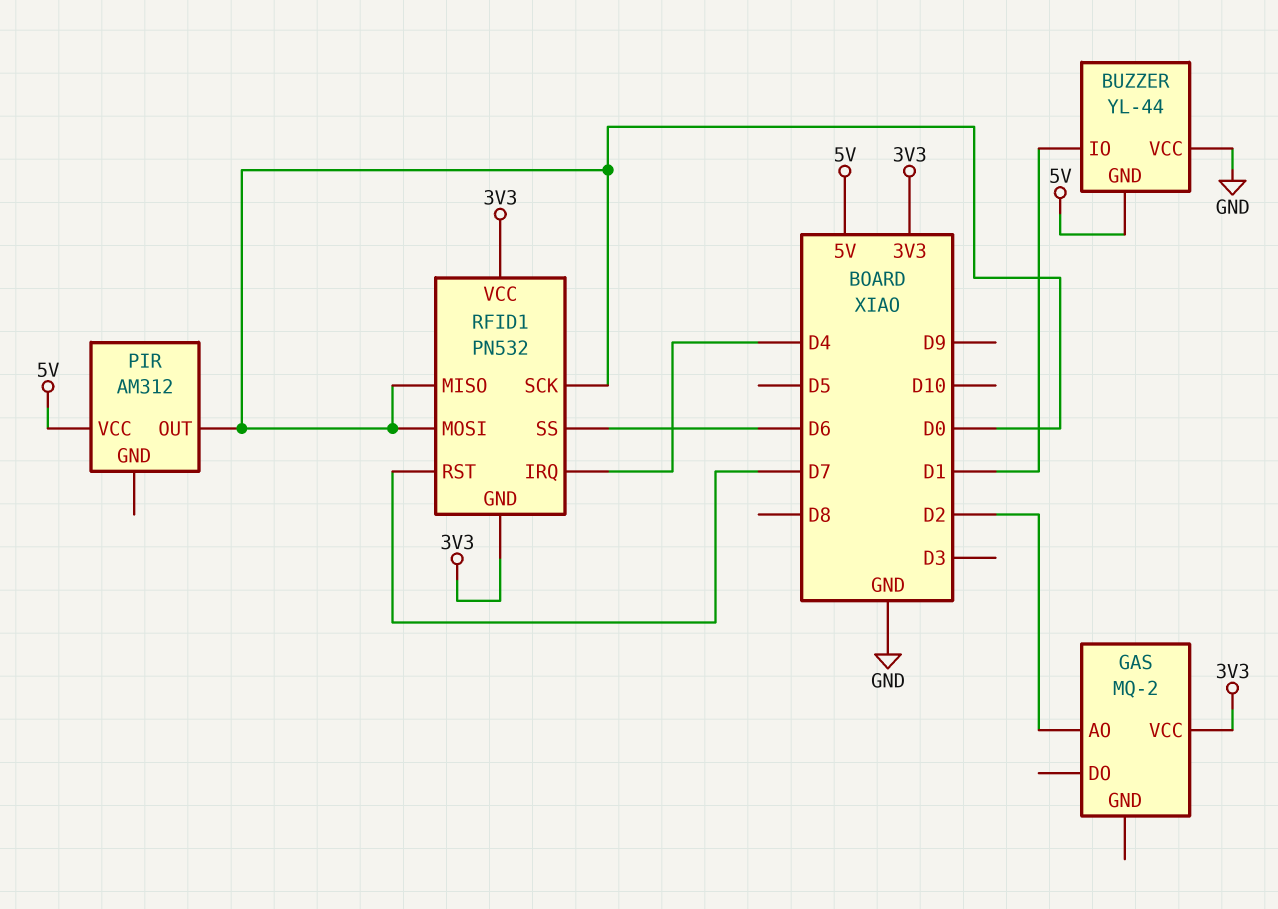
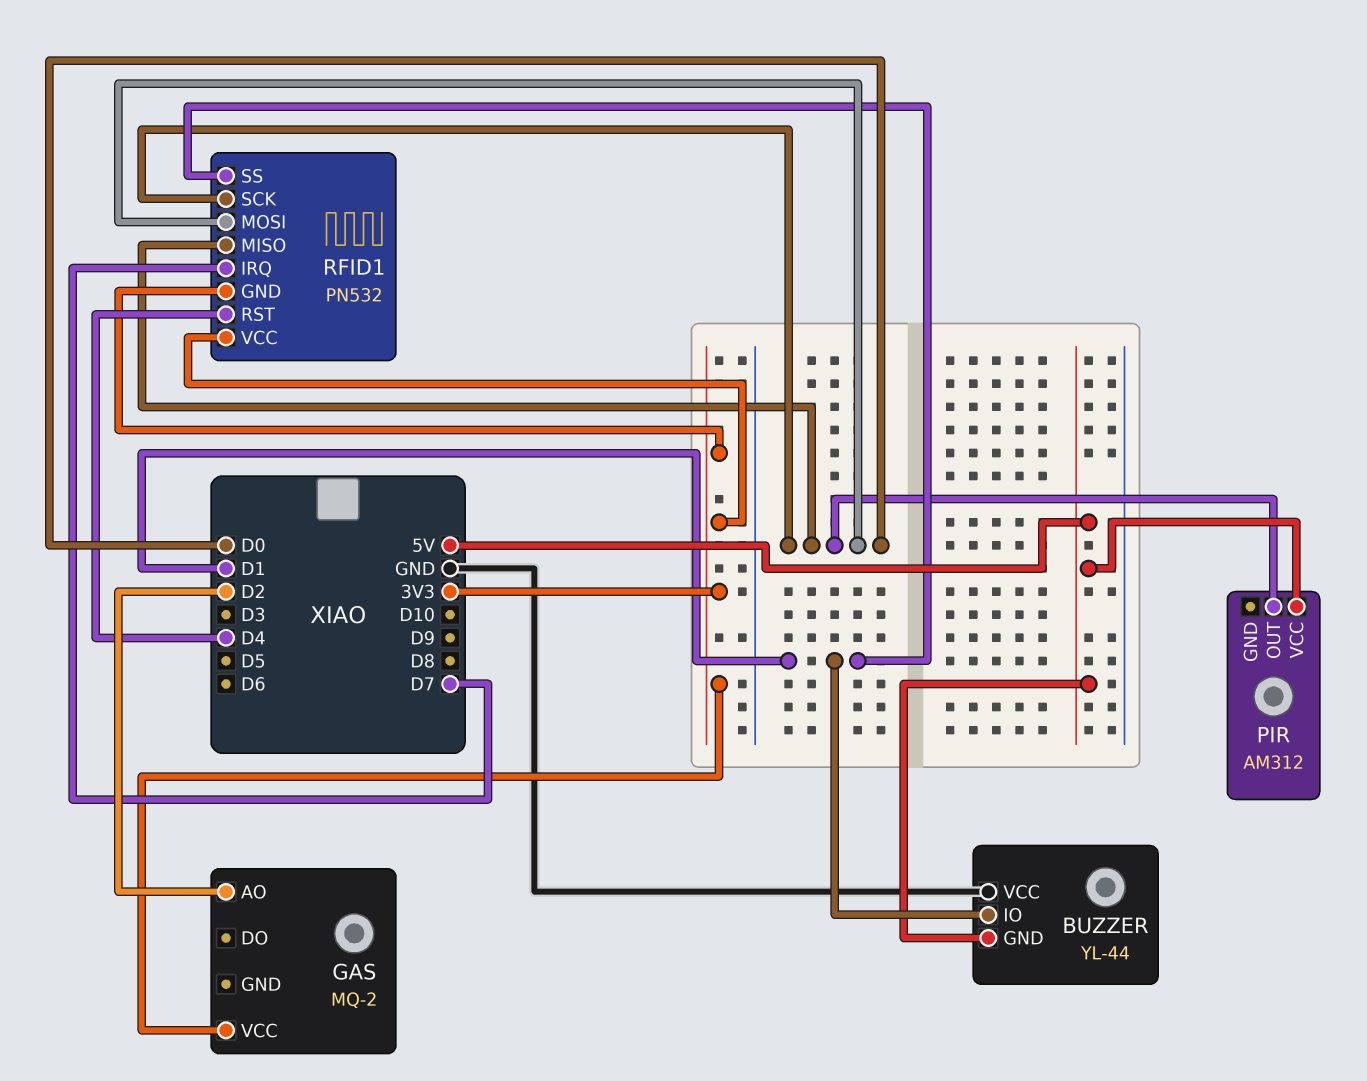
RFID1 pin IRQ: D4 -> D7
RFID1 pin RST: D7 -> D4
RFID1 pin SS: D6 -> D1

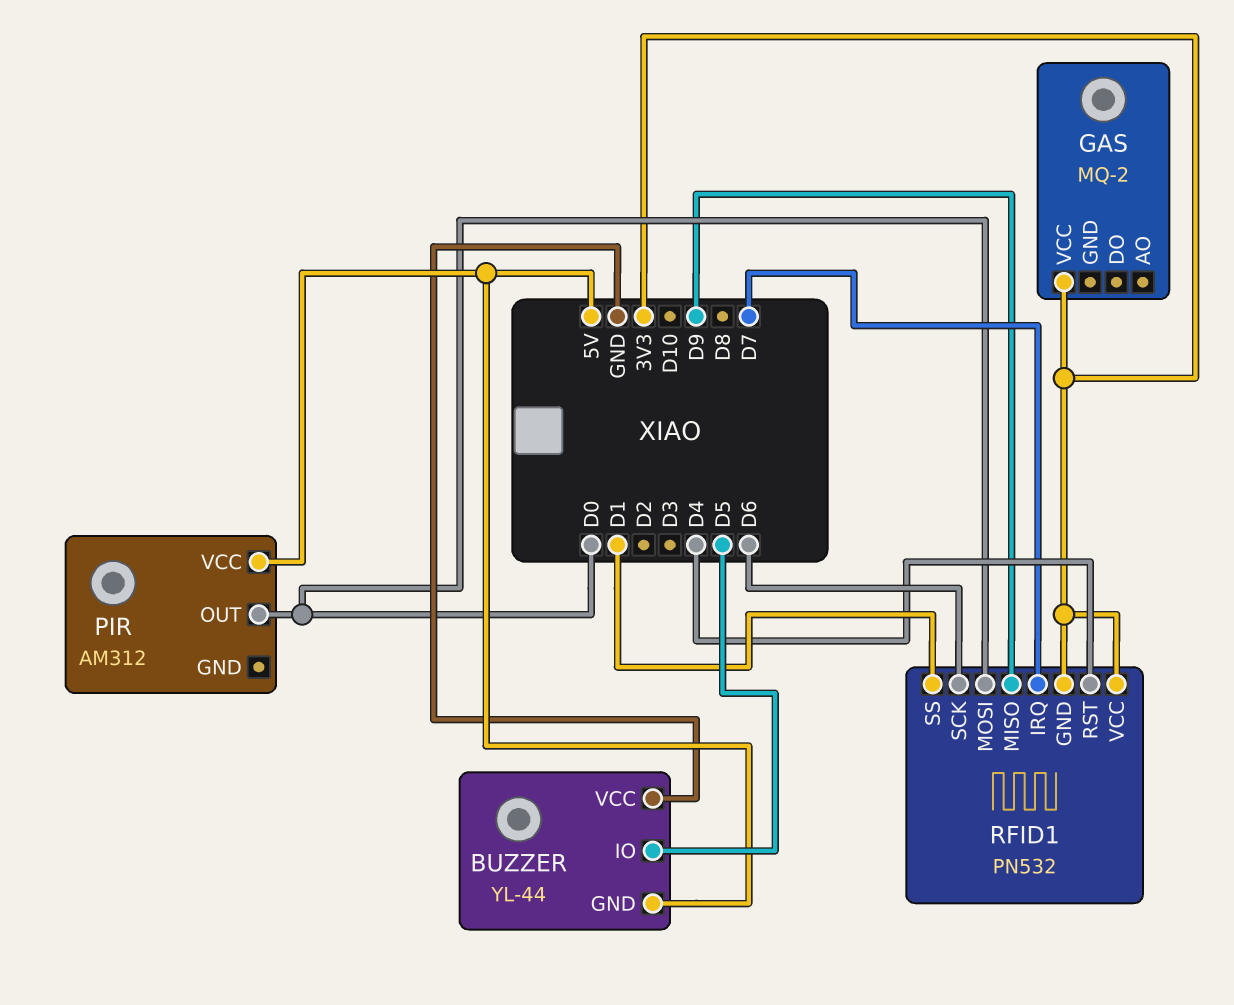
BUZZER pin IO: D1 -> D5
GAS pin AO: D2 -> none
RFID1 pin MISO: D0 -> D9
RFID1 pin SCK: D0 -> D6

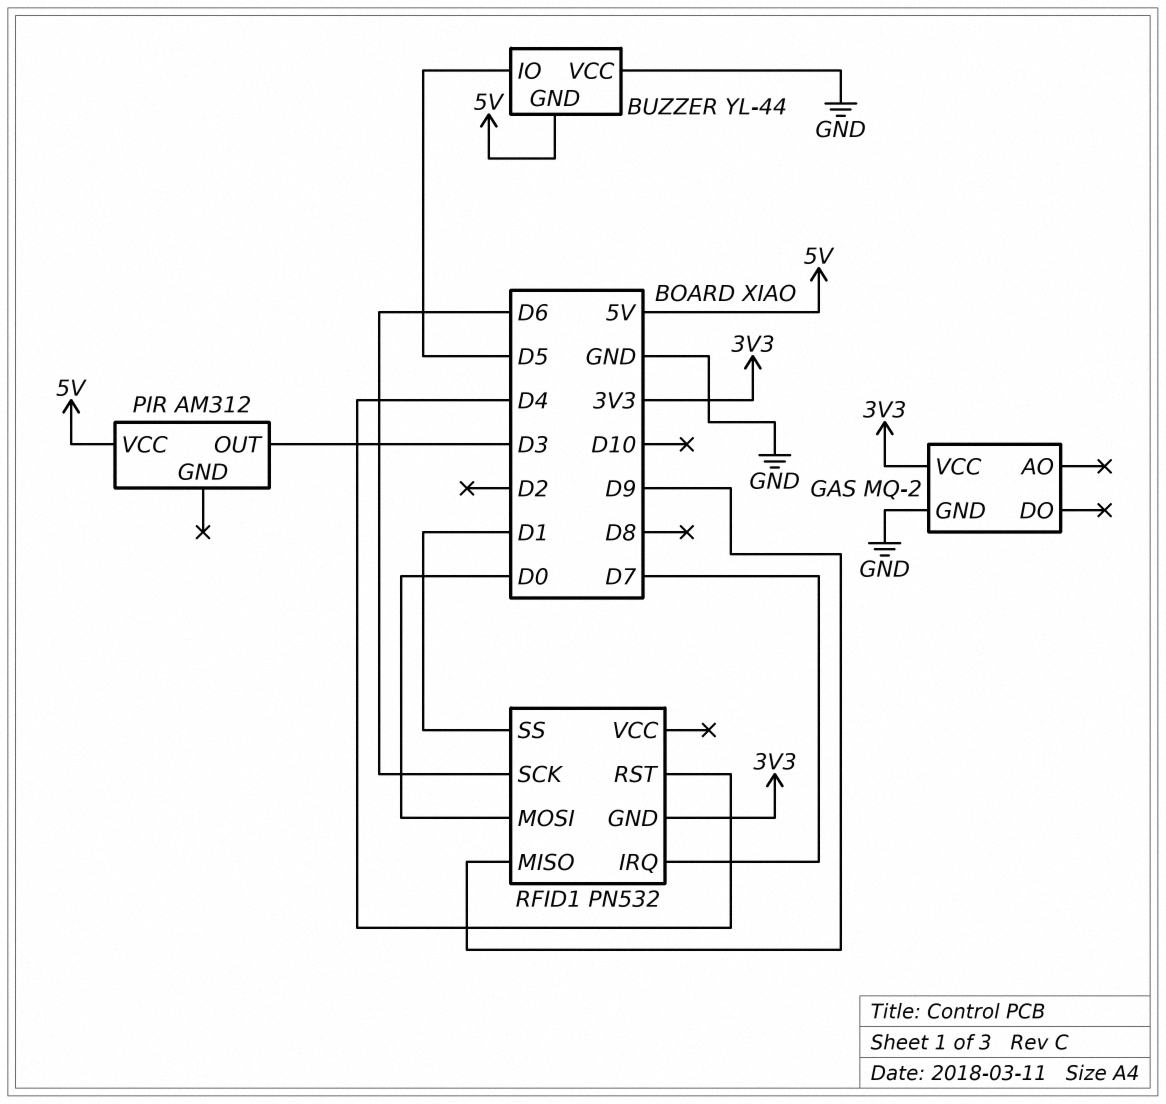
GAS pin GND: none -> GND
PIR pin OUT: D0 -> D3
RFID1 pin VCC: 3V3 -> none

